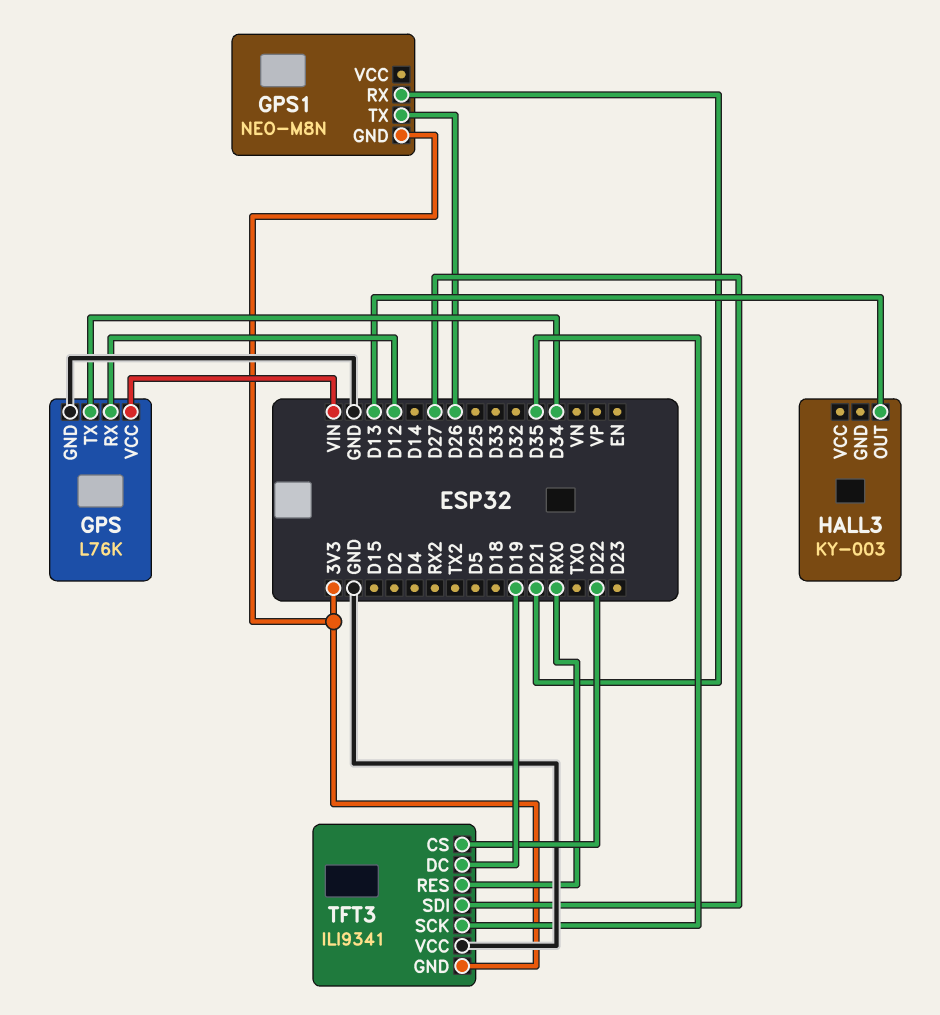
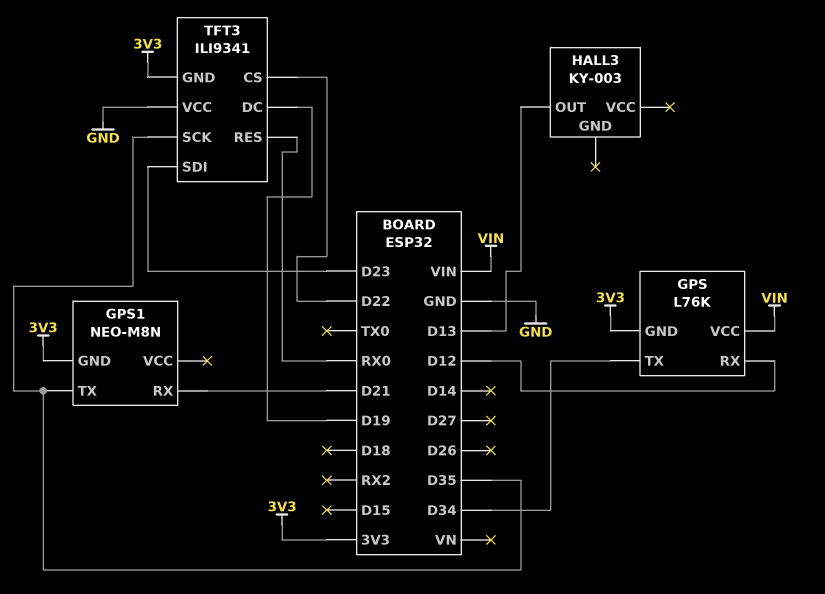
GPS pin GND: GND -> 3V3
GPS1 pin TX: D26 -> D35
TFT3 pin SDI: D27 -> D23

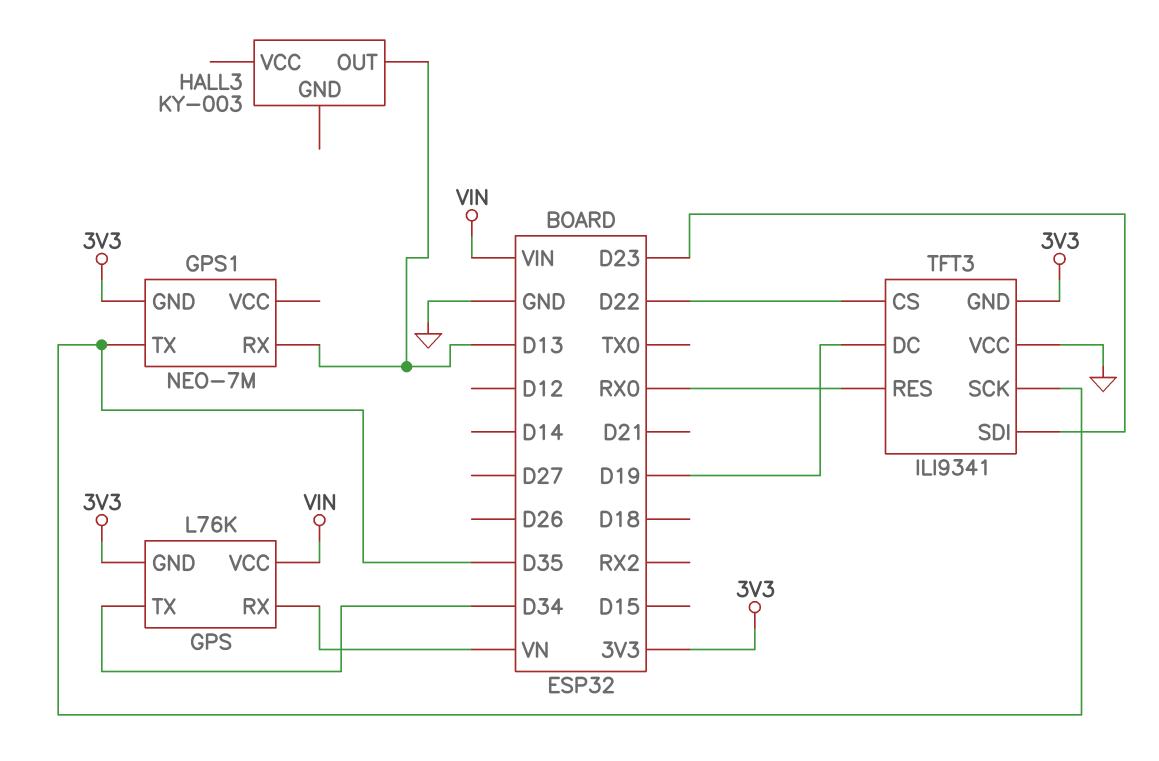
GPS pin RX: D12 -> VN
GPS1: NEO-M8N -> NEO-7M
GPS1 pin RX: D21 -> D13

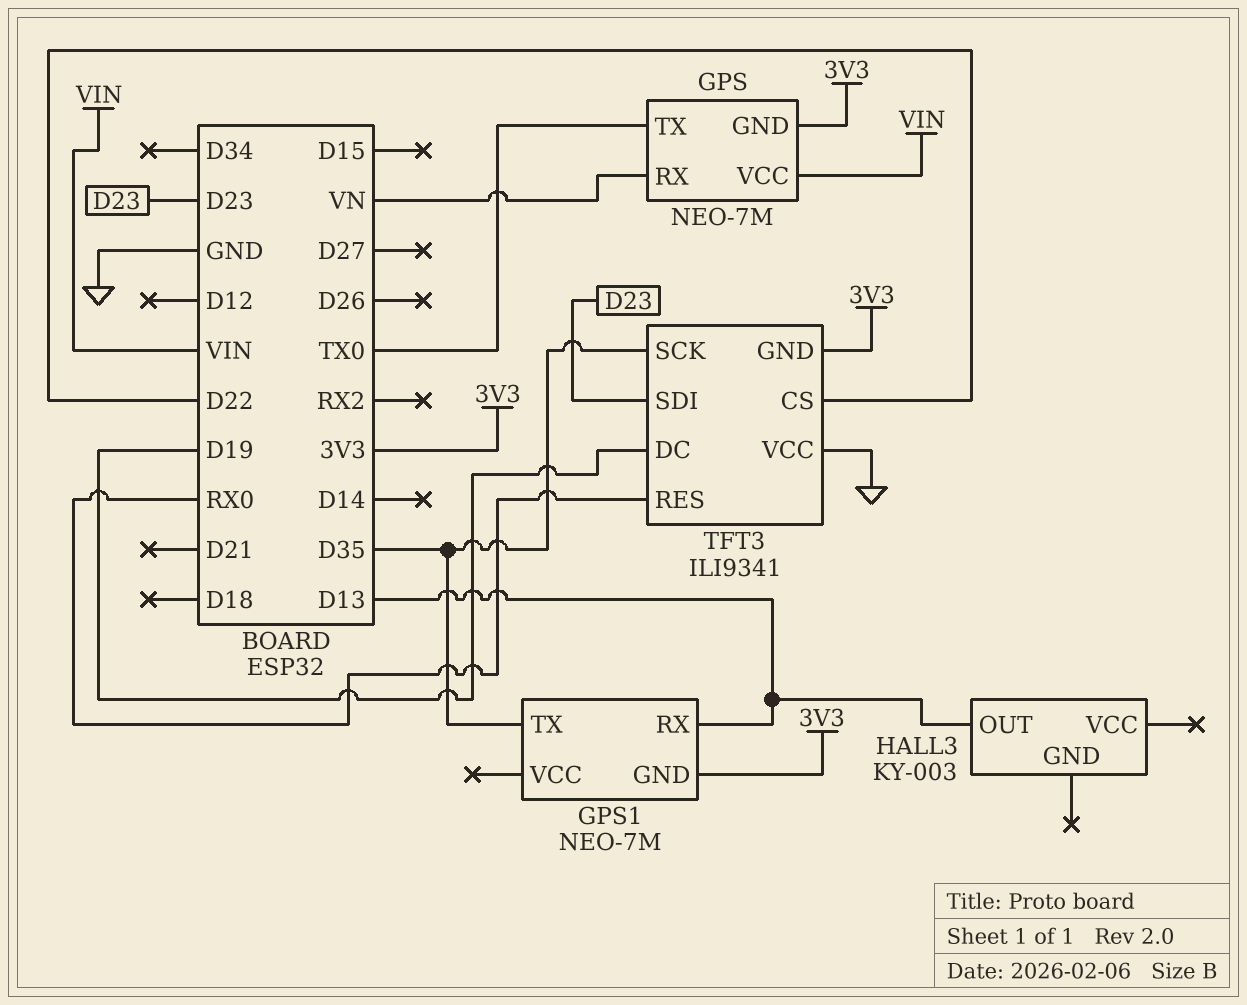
GPS: L76K -> NEO-7M
GPS pin TX: D34 -> TX0

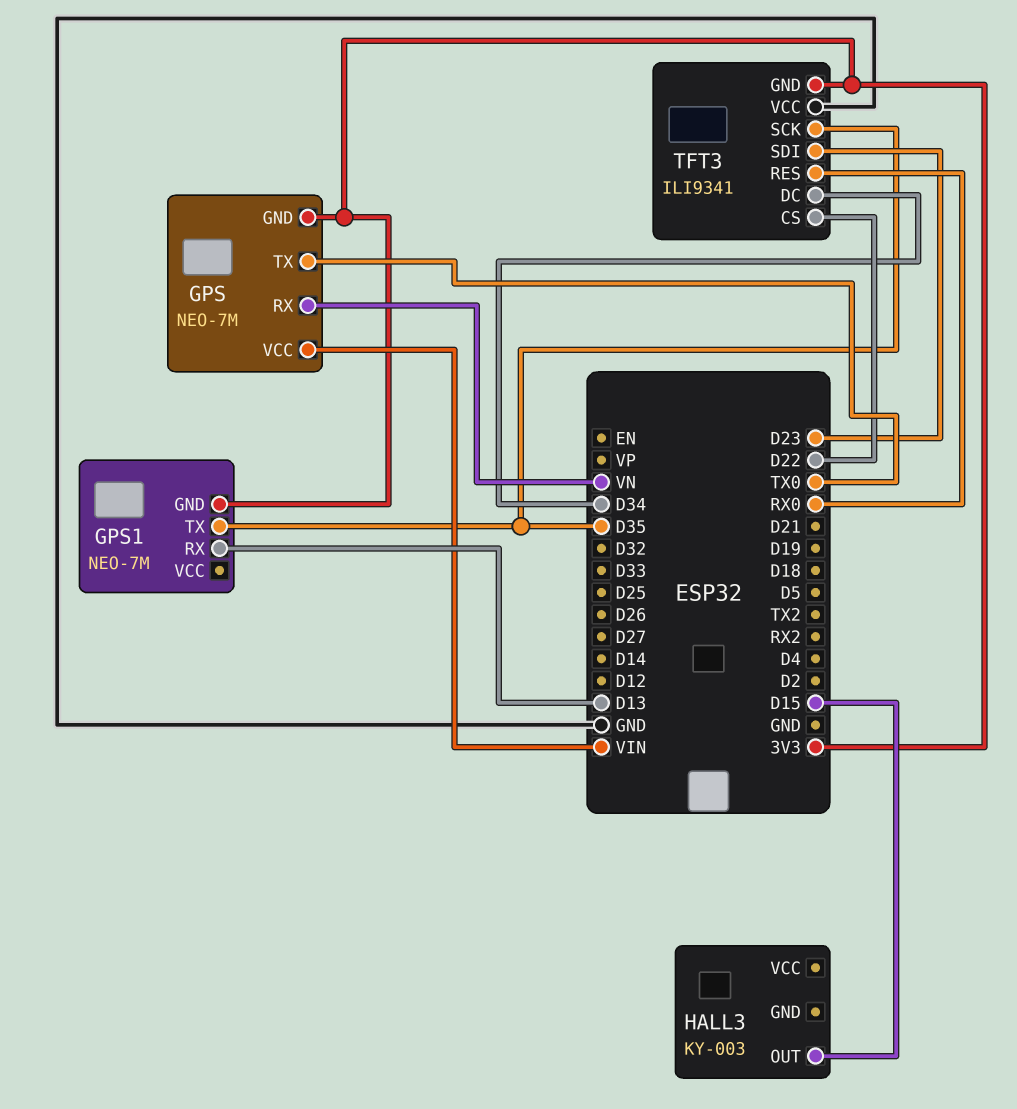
HALL3 pin OUT: D13 -> D15
TFT3 pin DC: D19 -> D34

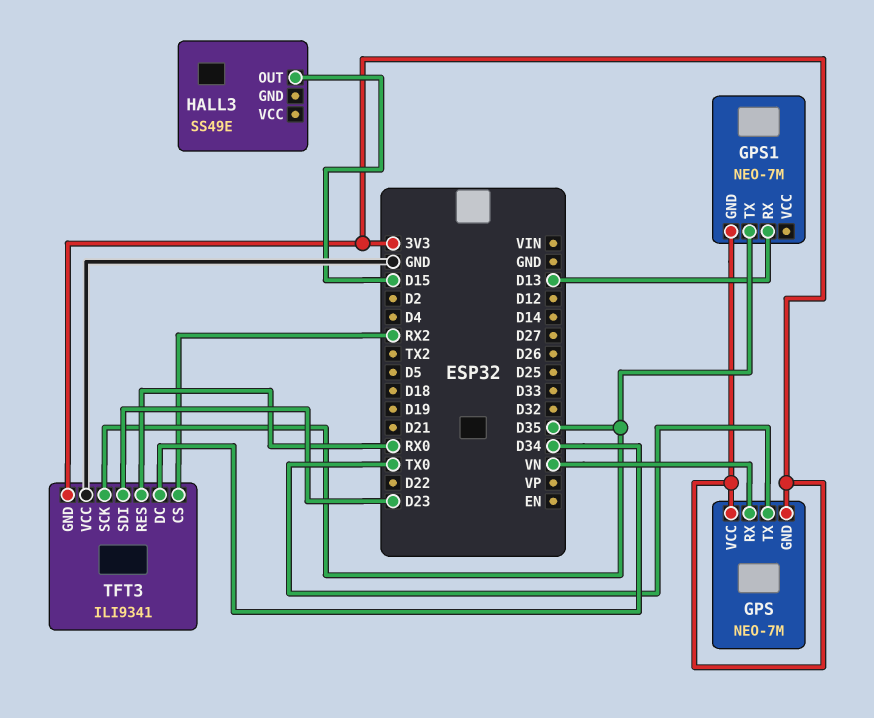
GPS pin VCC: VIN -> 3V3
HALL3: KY-003 -> SS49E
TFT3 pin CS: D22 -> RX2

